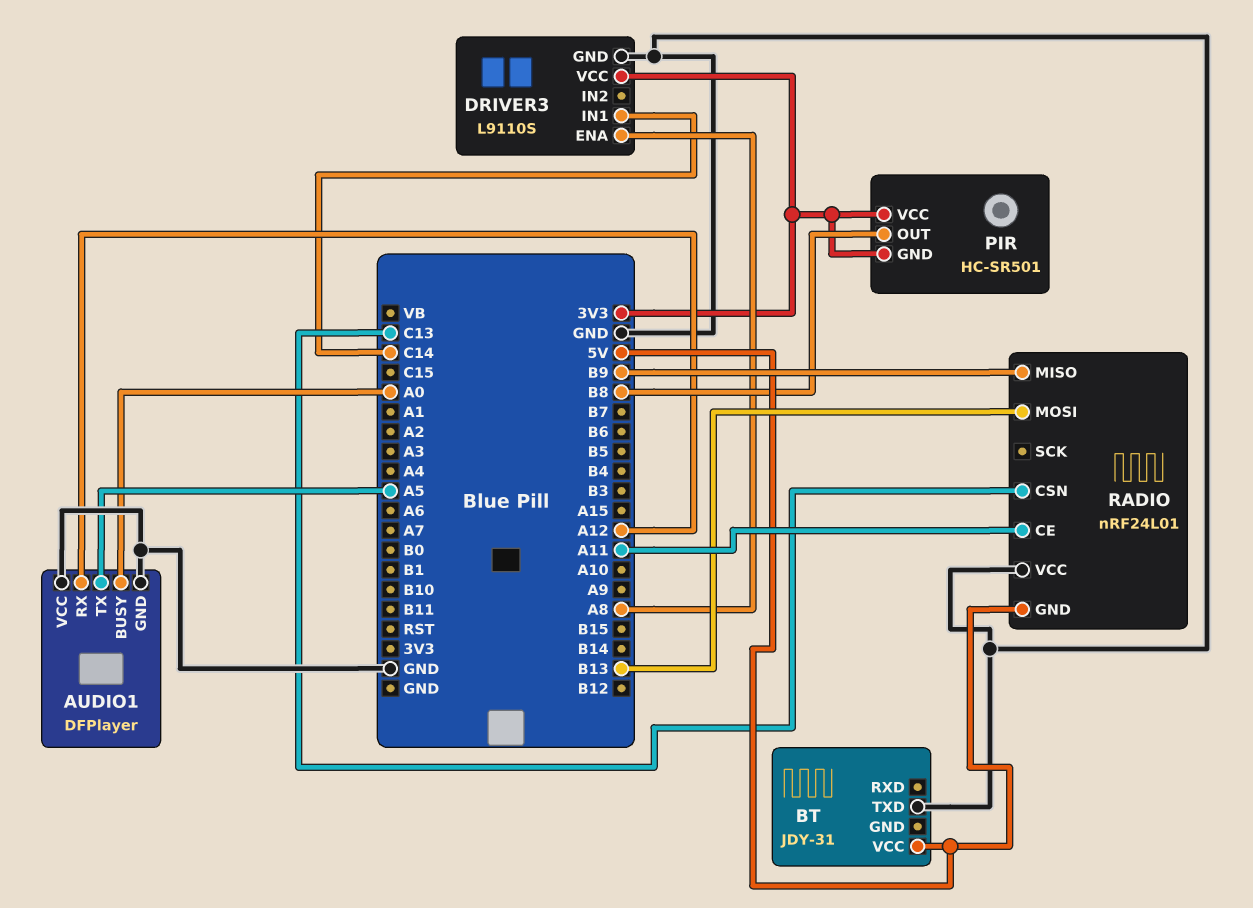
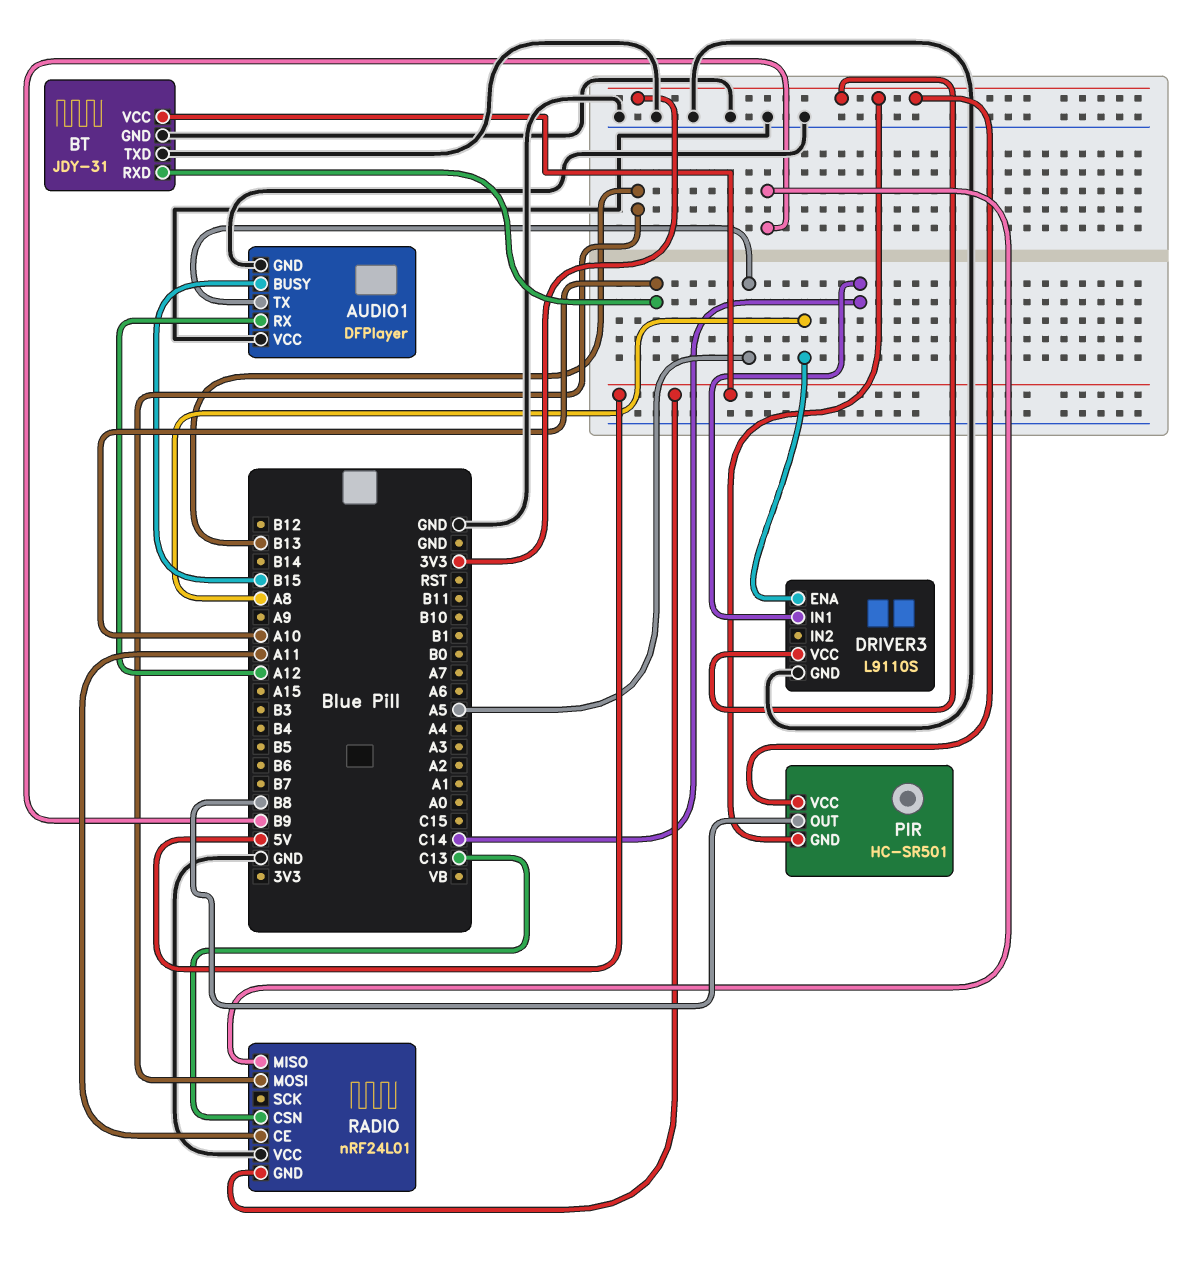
AUDIO1 pin BUSY: A0 -> B15
BT pin GND: none -> GND
BT pin RXD: none -> A10

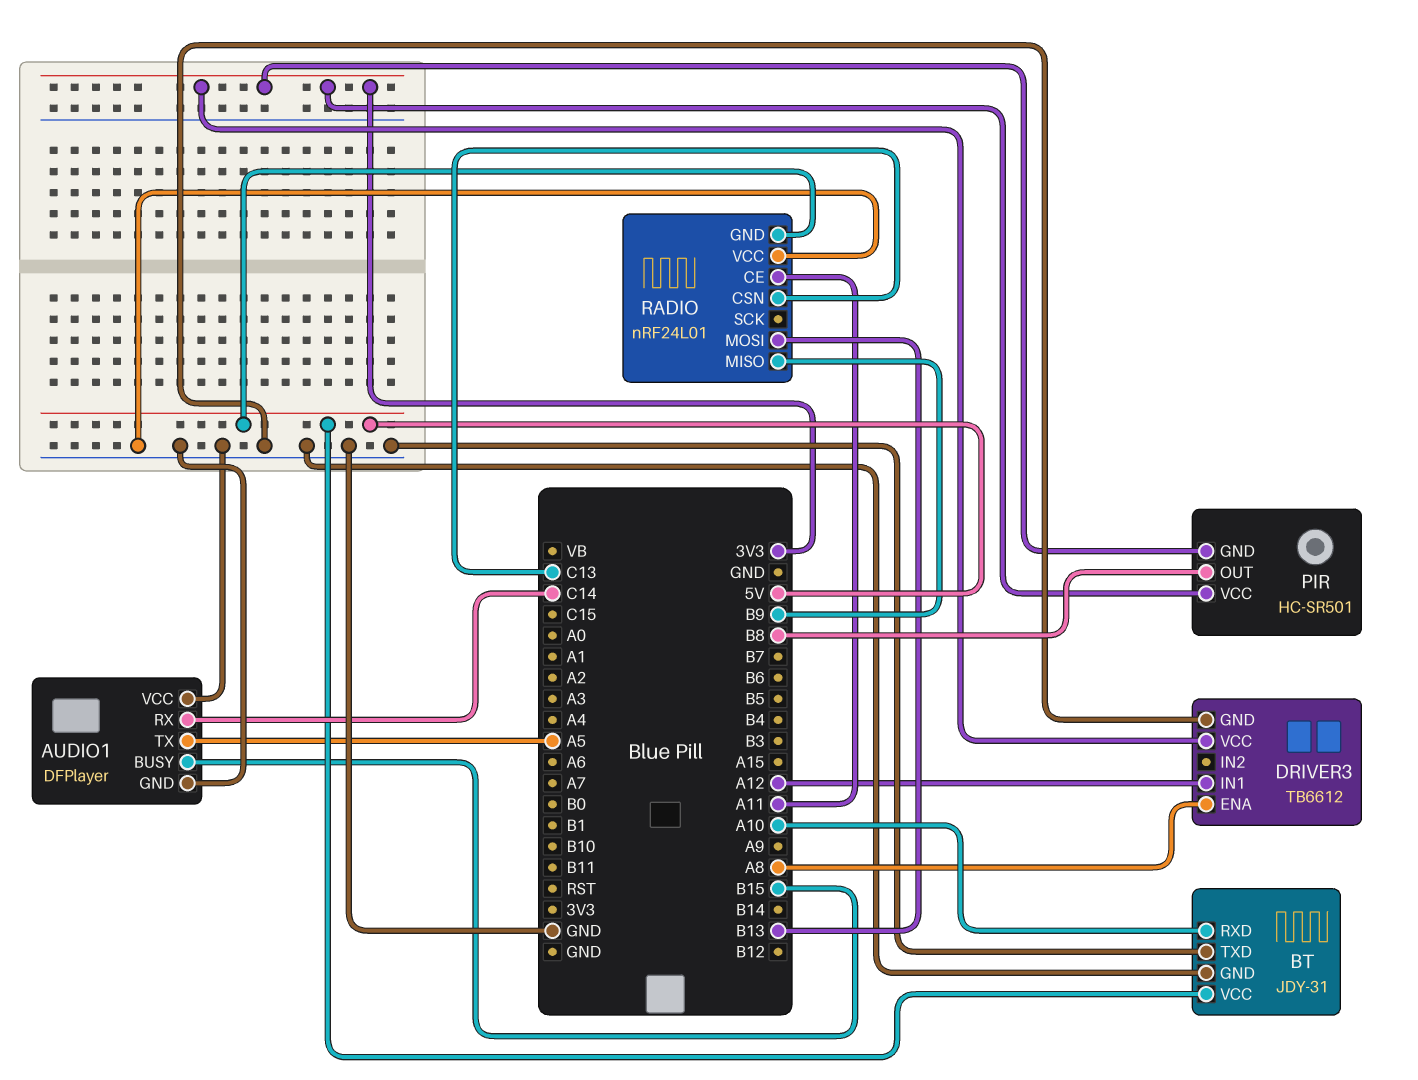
AUDIO1 pin RX: A12 -> C14
DRIVER3: L9110S -> TB6612
DRIVER3 pin IN1: C14 -> A12

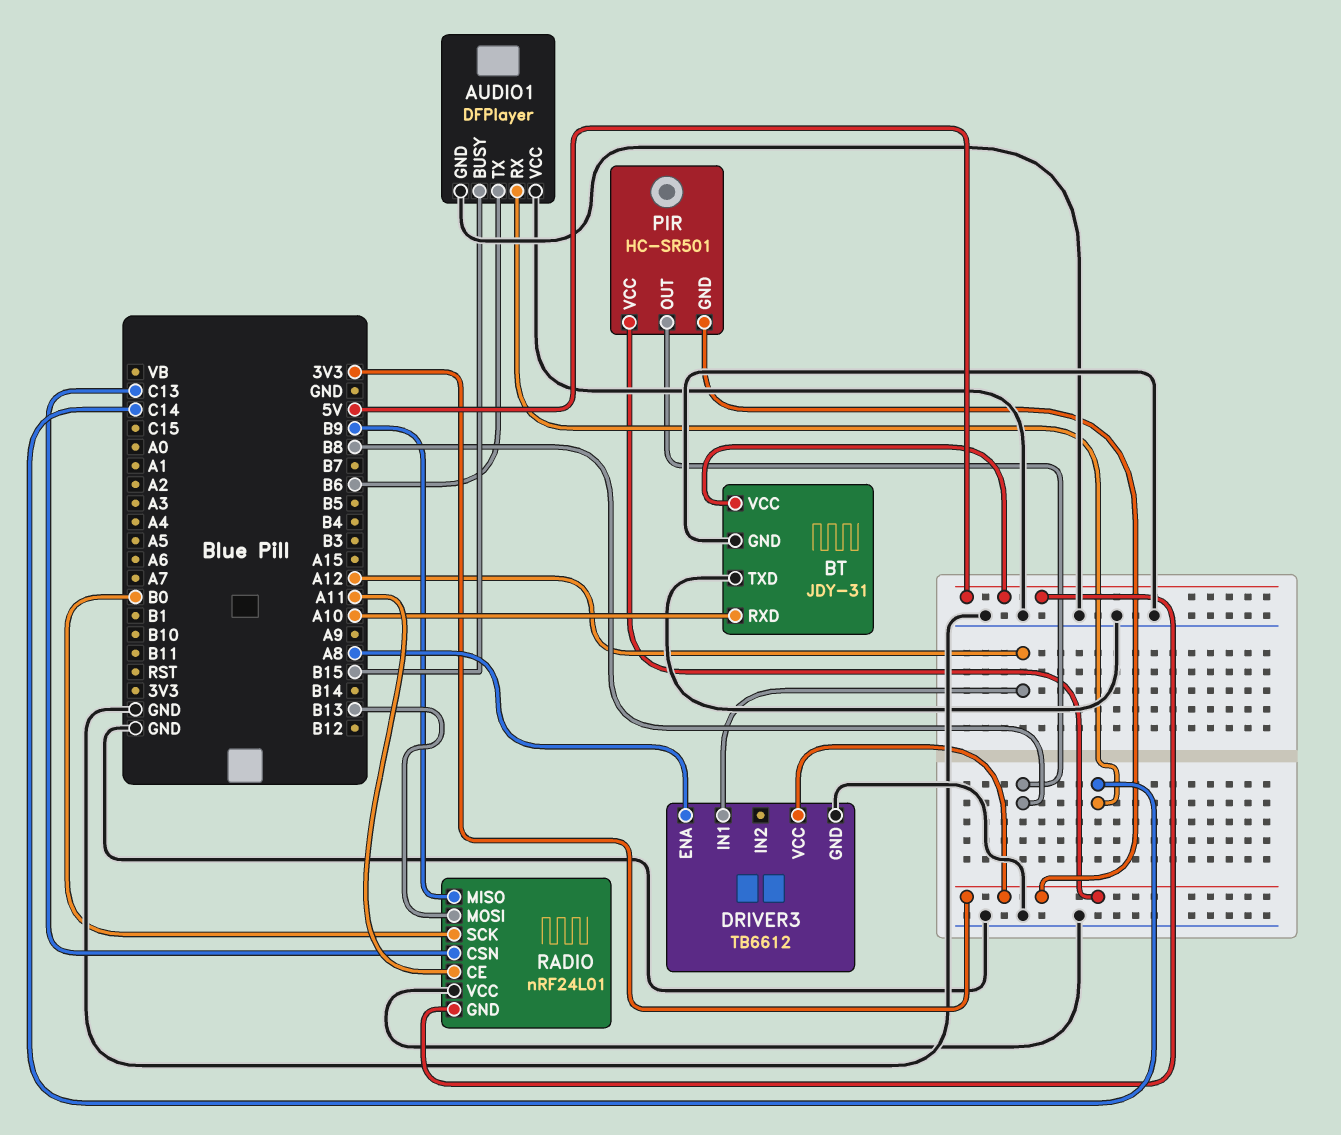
AUDIO1 pin TX: A5 -> B6
RADIO pin SCK: none -> B0

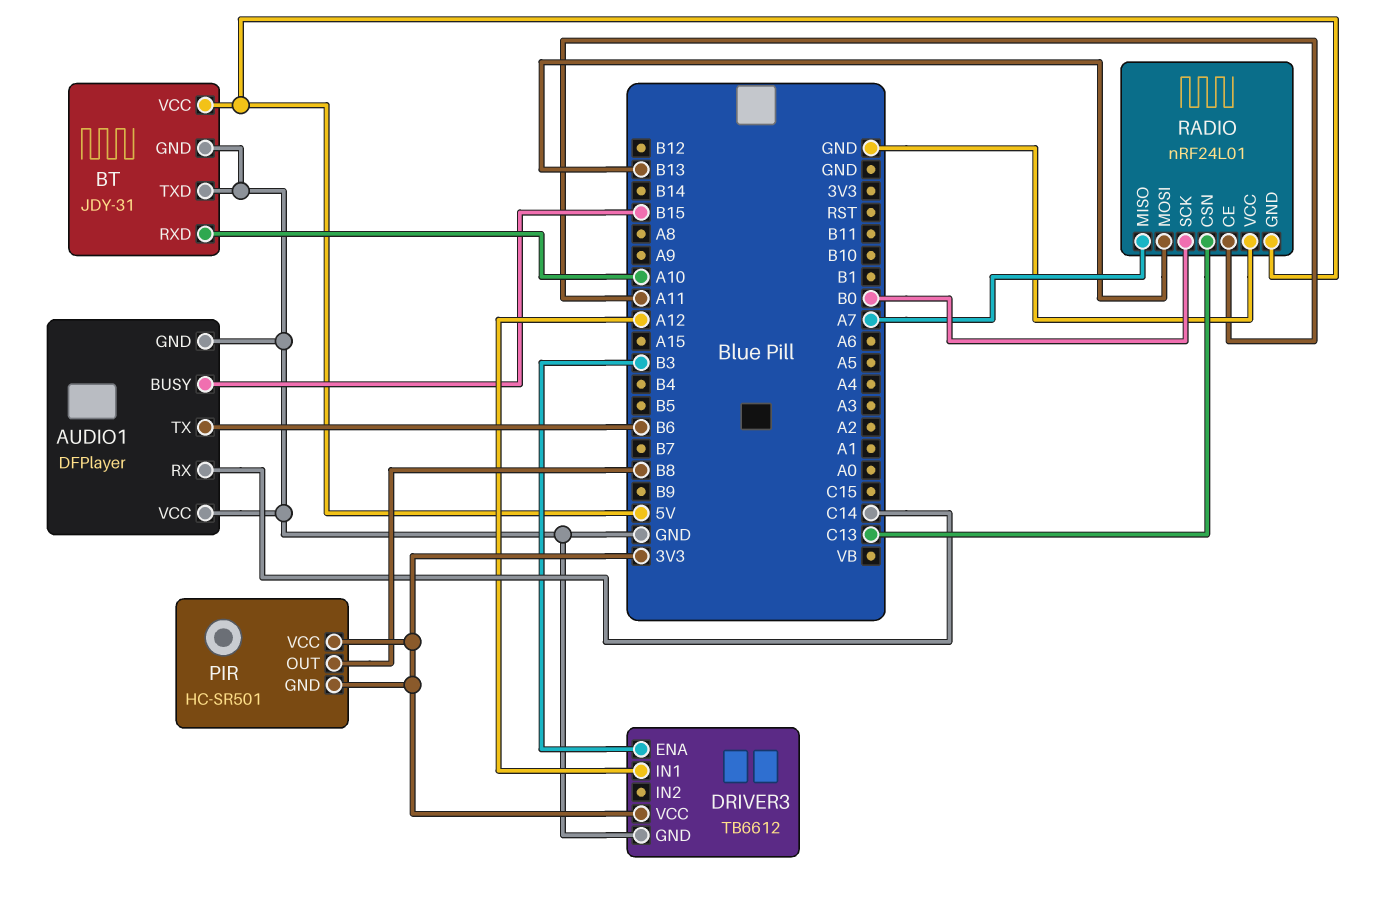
DRIVER3 pin ENA: A8 -> B3
RADIO pin MISO: B9 -> A7

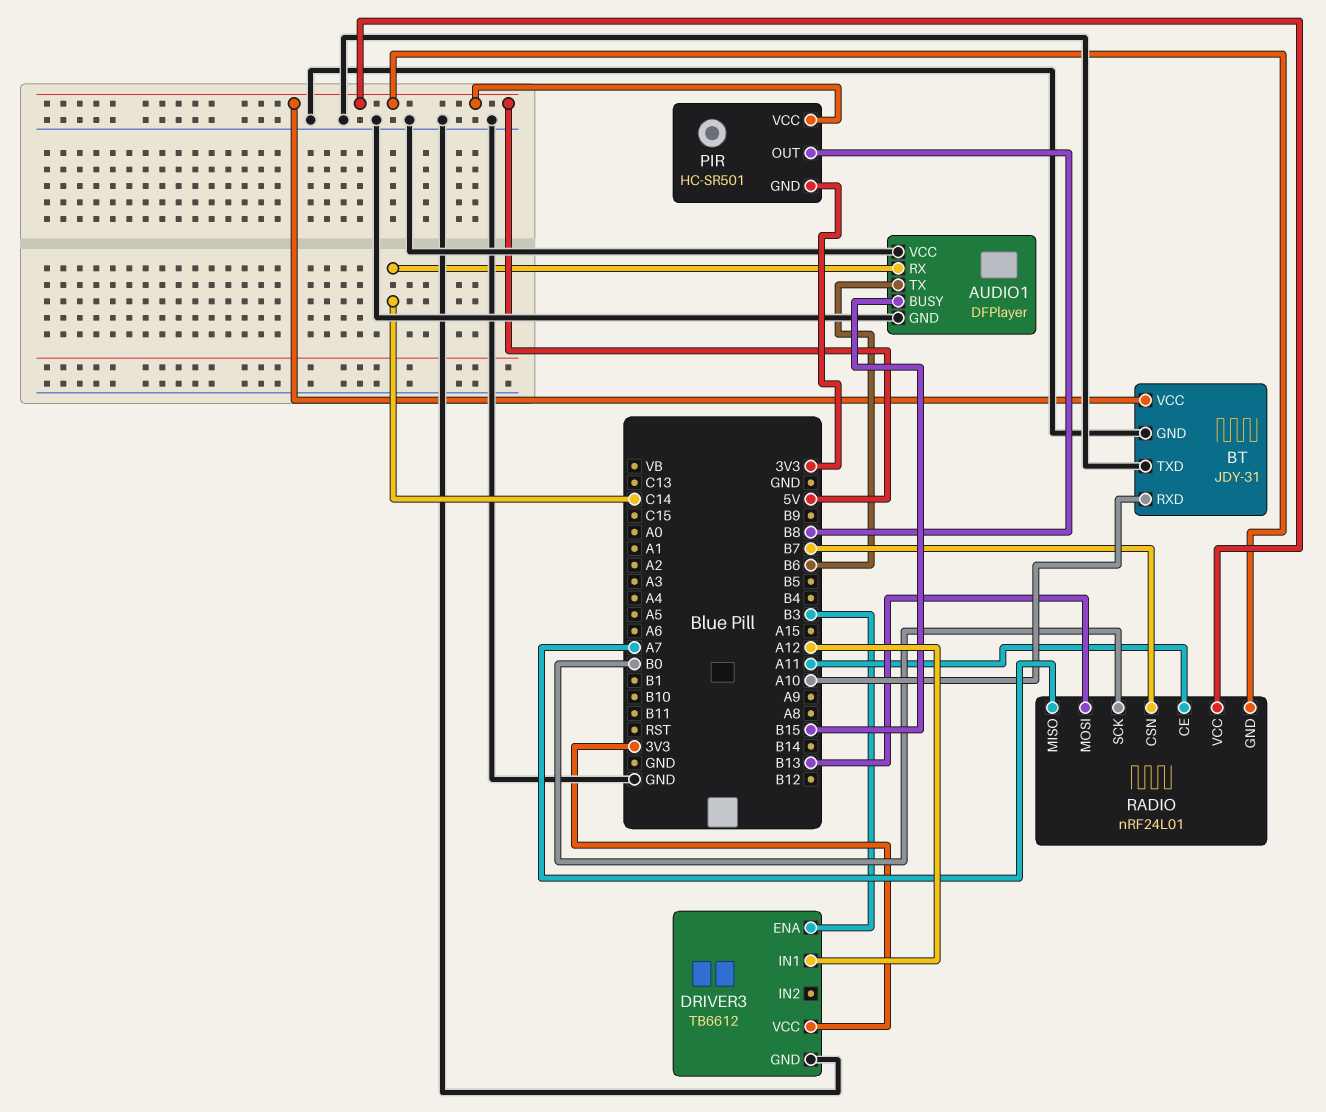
PIR pin VCC: 3V3 -> 5V
RADIO pin CSN: C13 -> B7
RADIO pin VCC: GND -> 5V

